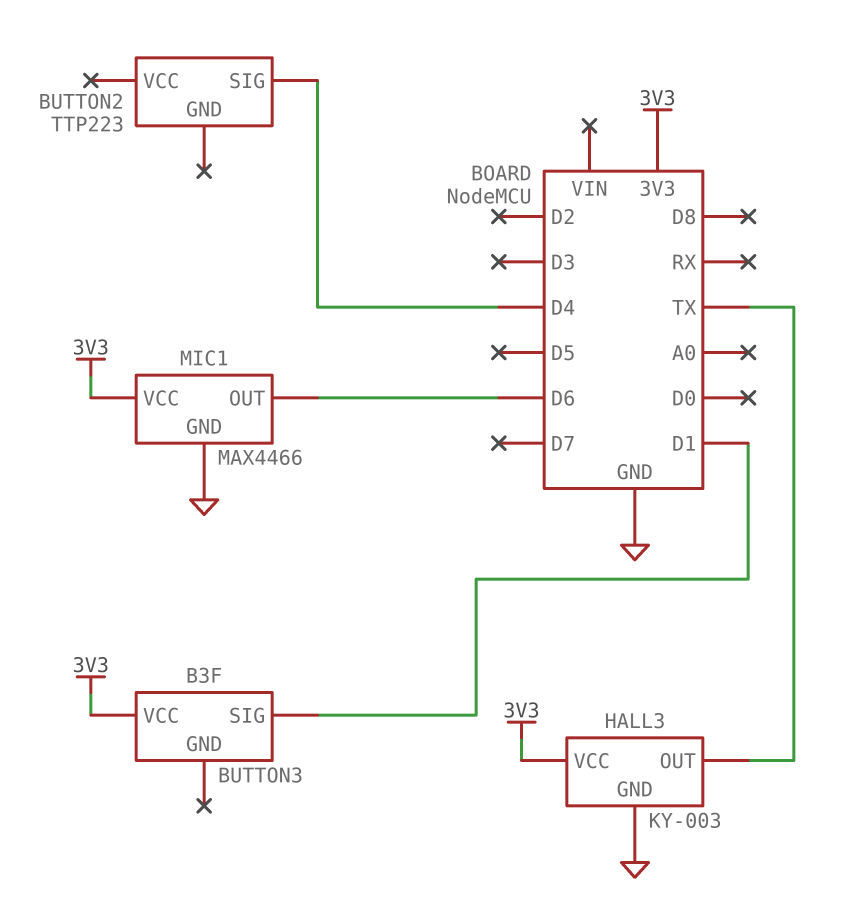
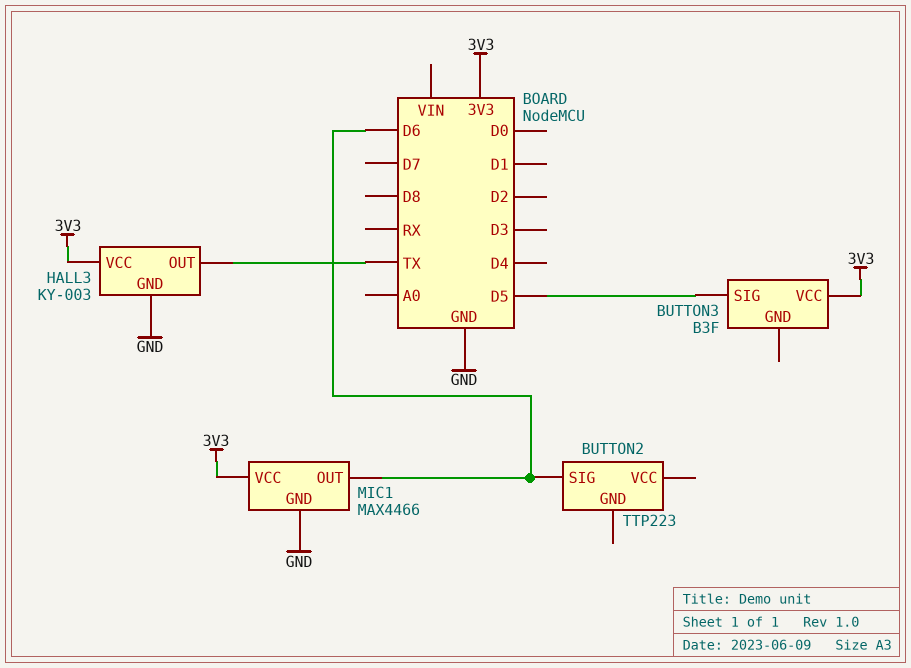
BUTTON2 pin SIG: D4 -> D6
BUTTON3 pin SIG: D1 -> D5

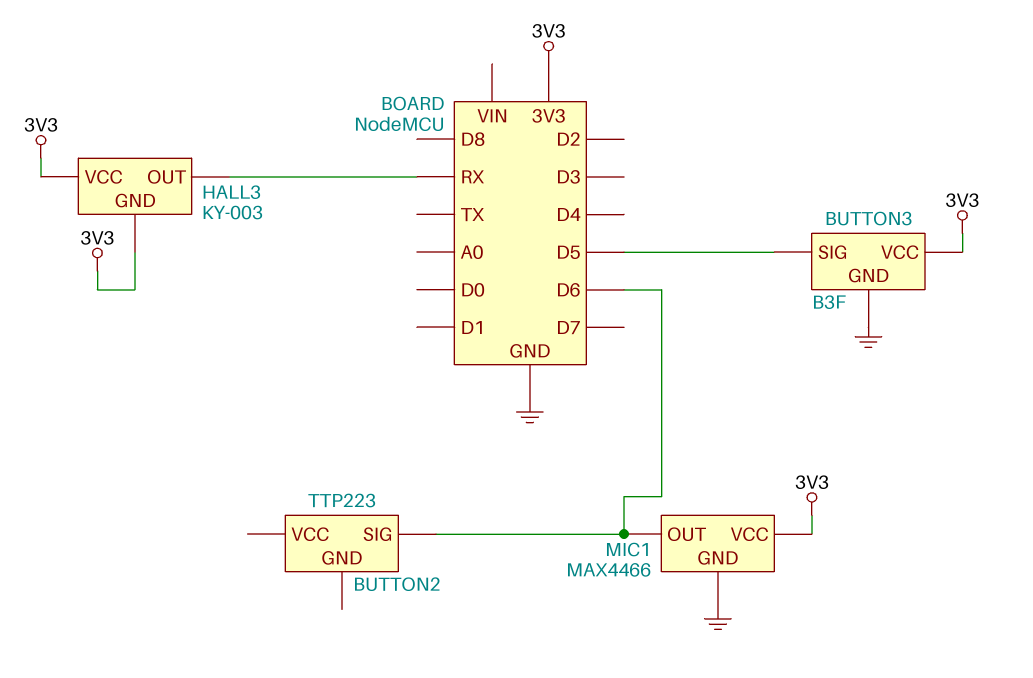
BUTTON3 pin GND: none -> GND
HALL3 pin GND: GND -> 3V3
HALL3 pin OUT: TX -> RX

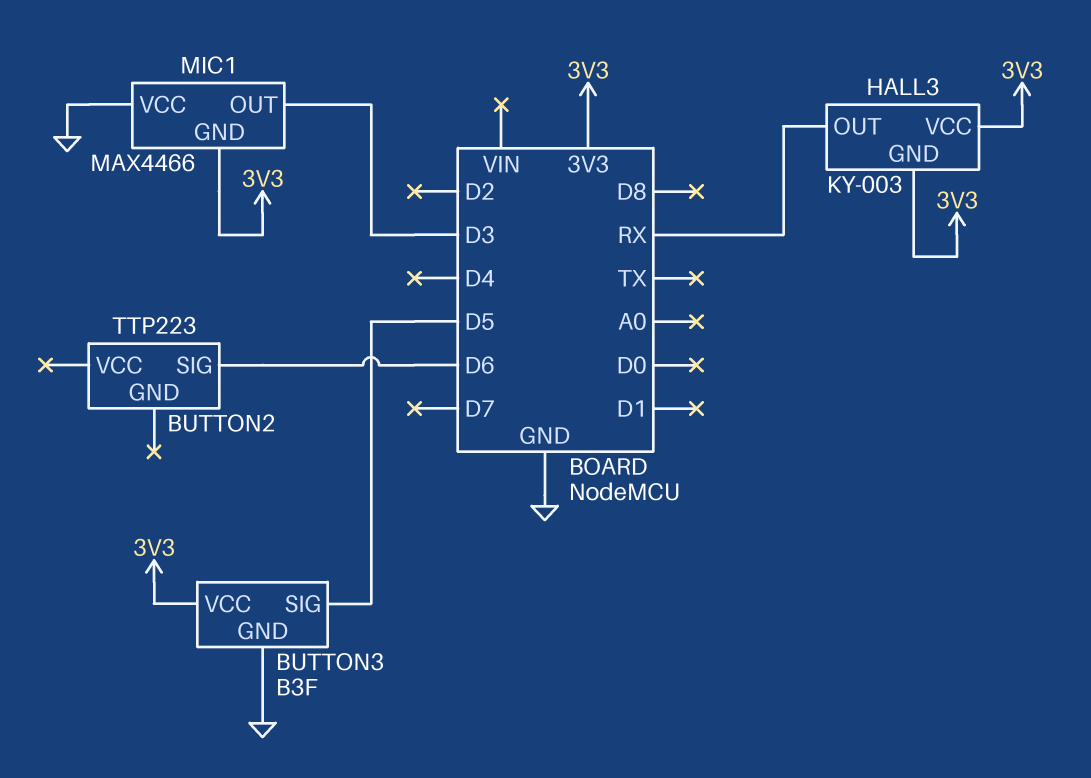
MIC1 pin GND: GND -> 3V3
MIC1 pin OUT: D6 -> D3
MIC1 pin VCC: 3V3 -> GND

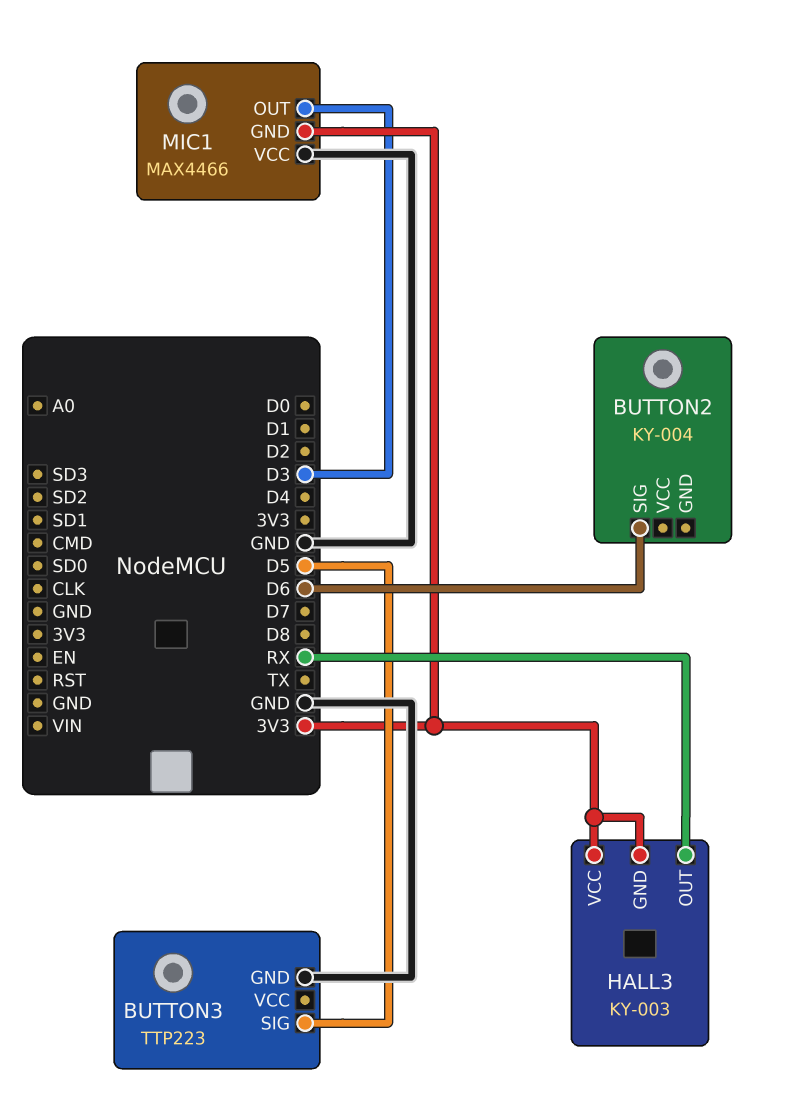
BUTTON2: TTP223 -> KY-004
BUTTON3: B3F -> TTP223
BUTTON3 pin VCC: 3V3 -> none

